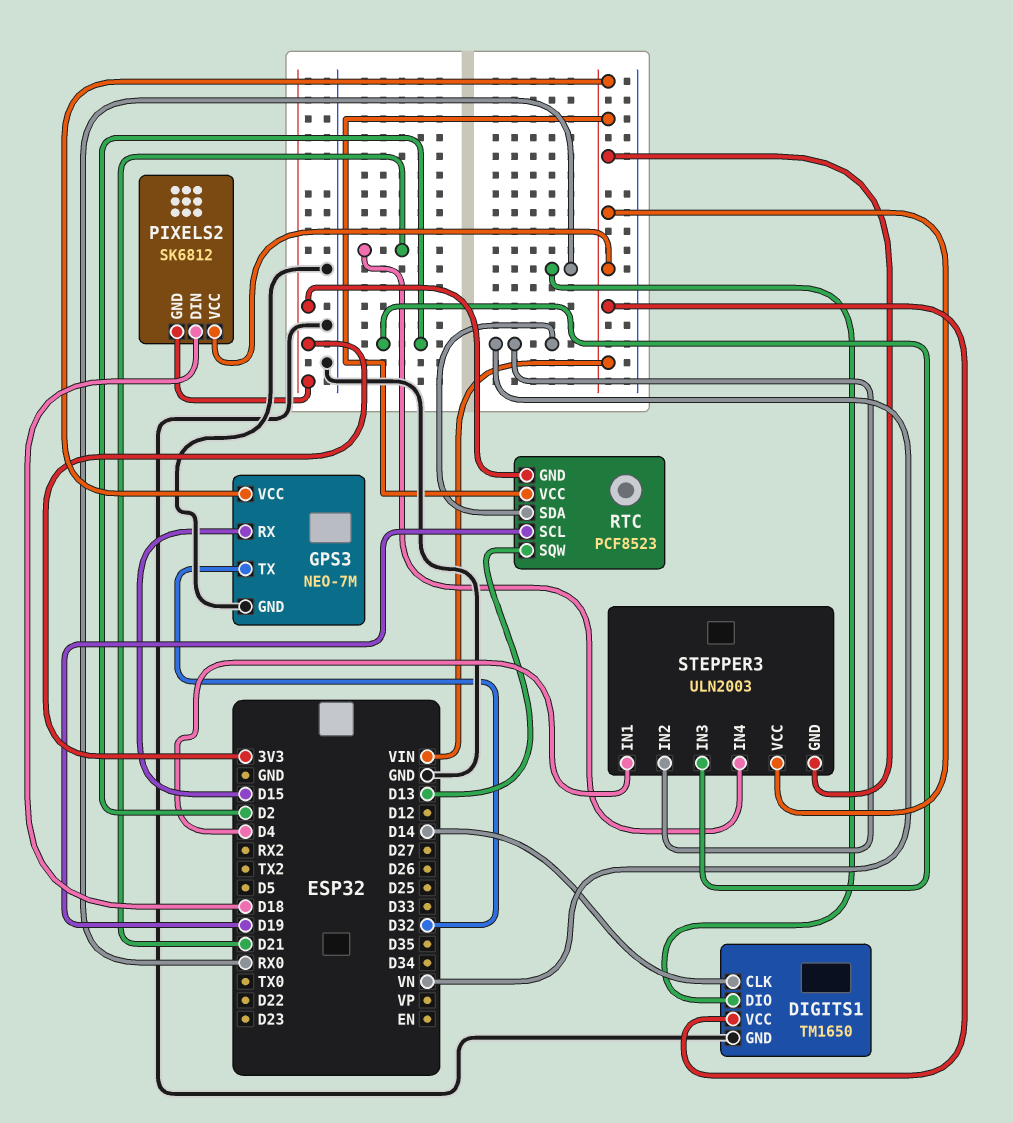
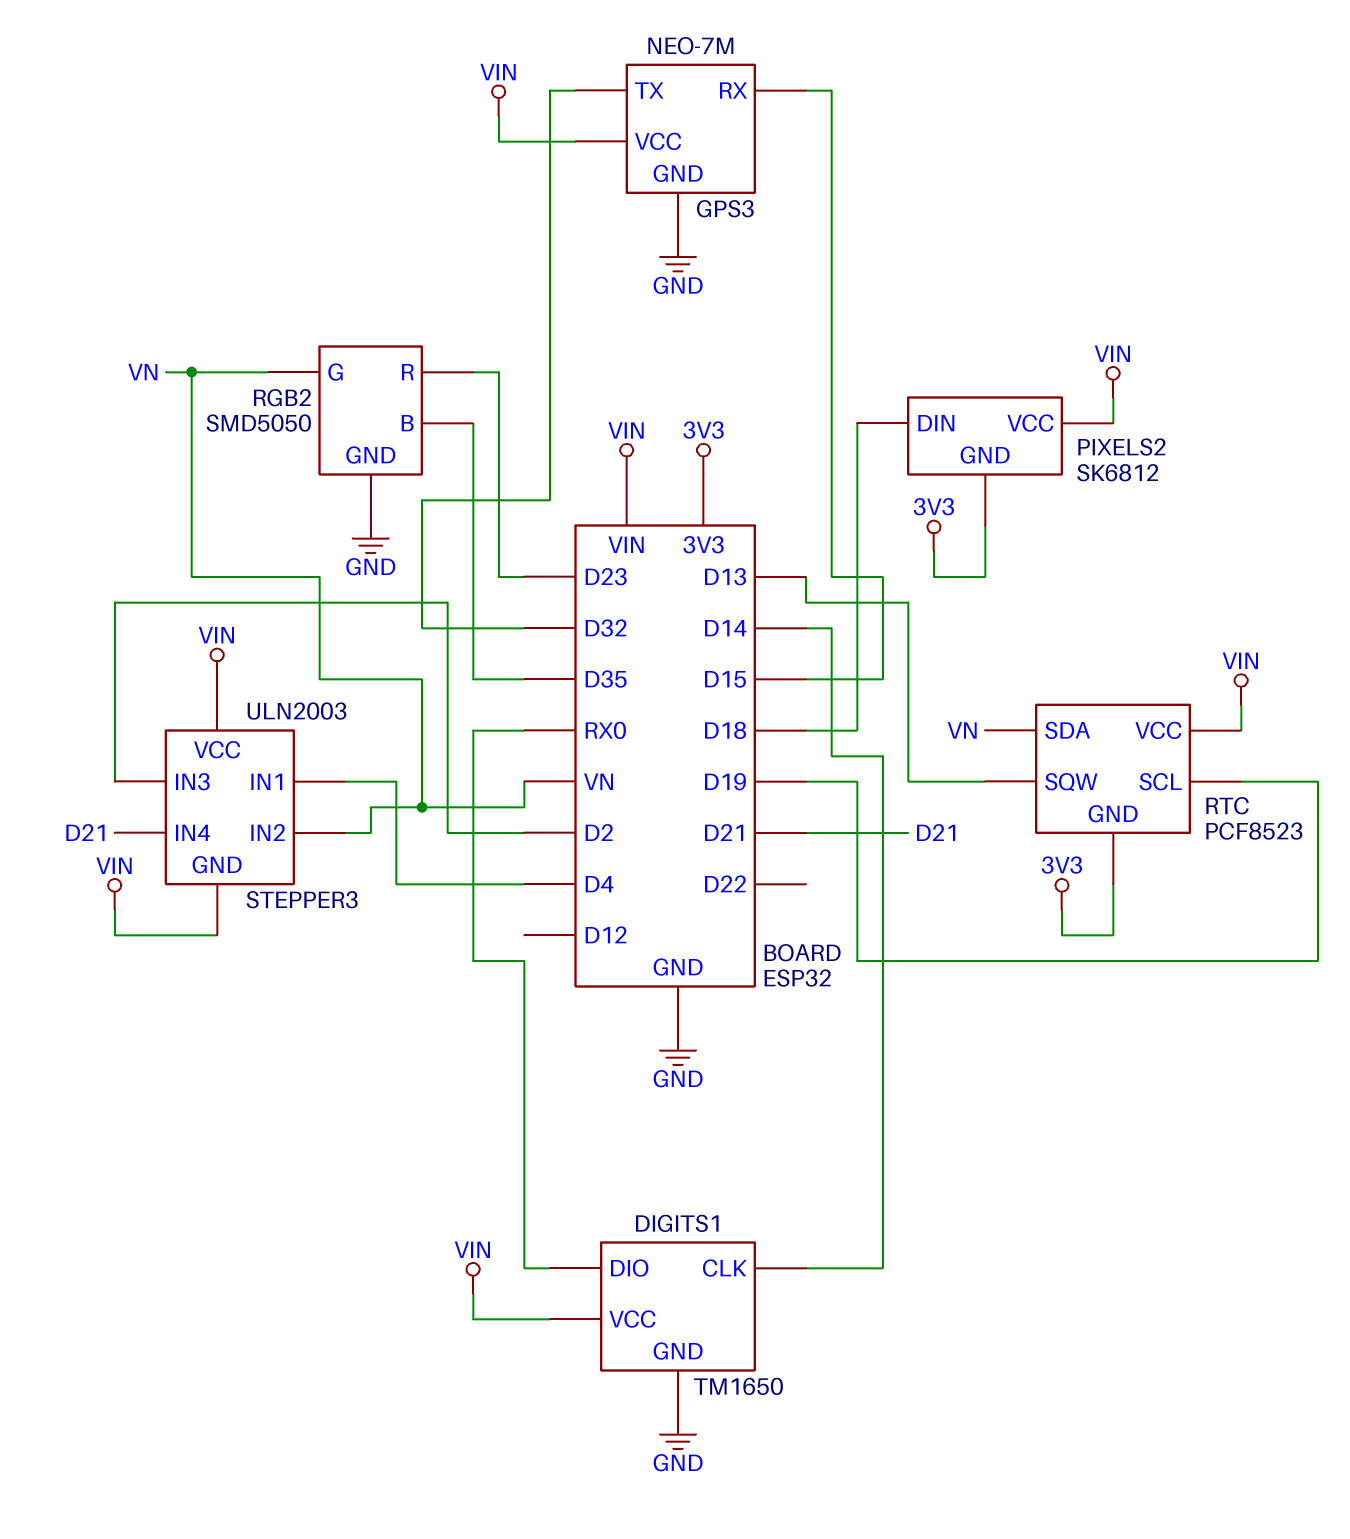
RGB2: none -> SMD5050
RGB2 pin B: none -> D35
RGB2 pin G: none -> VN
RGB2 pin GND: none -> GND
RGB2 pin R: none -> D23

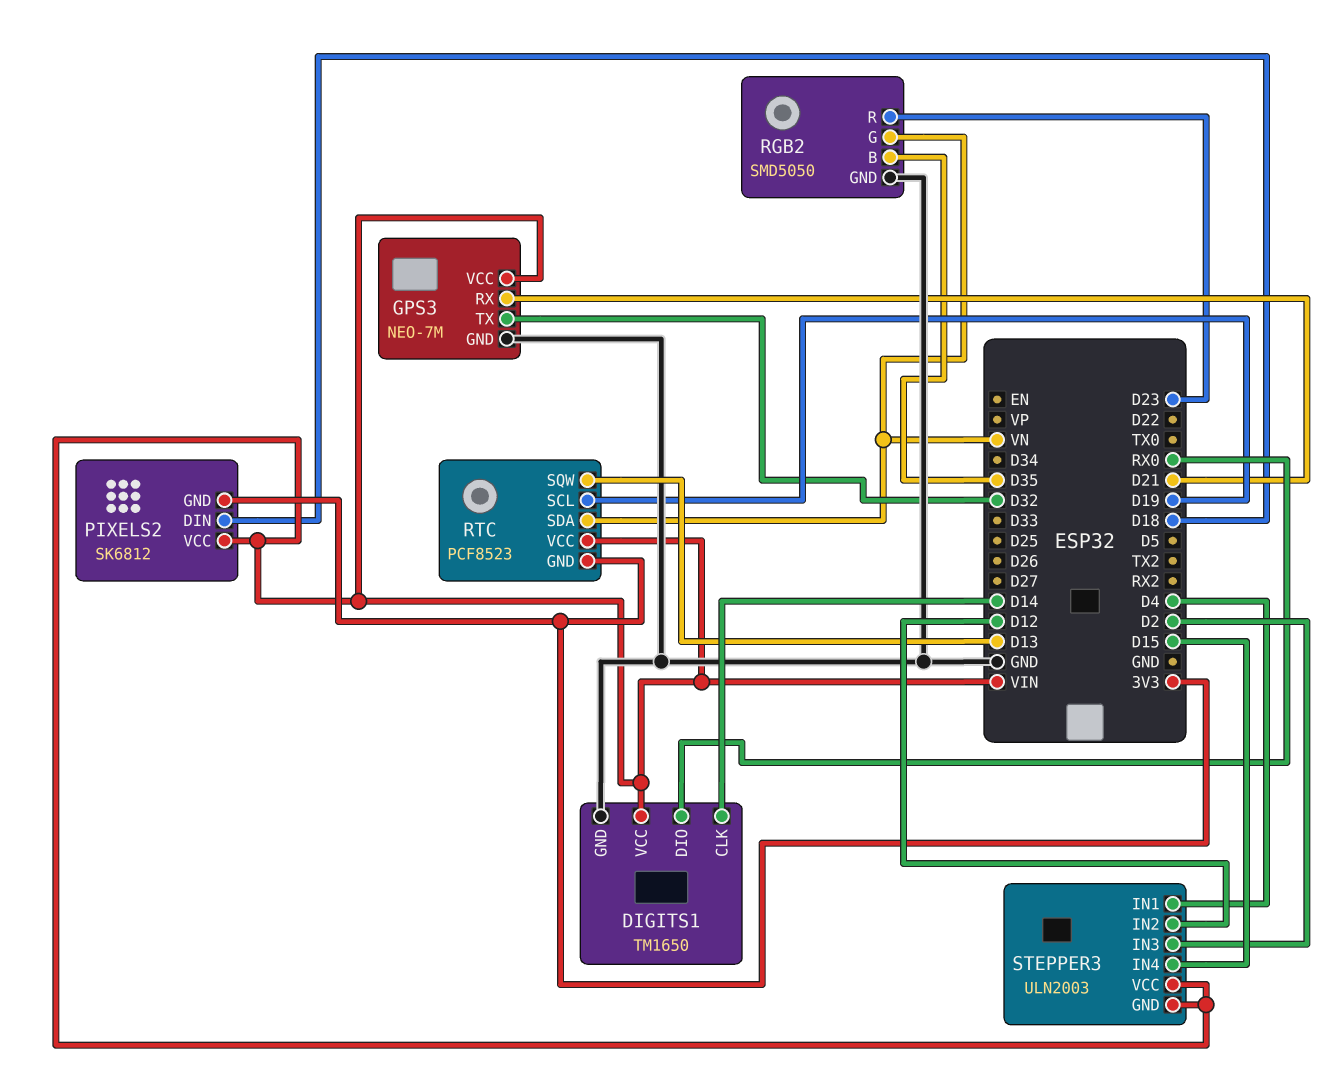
GPS3 pin RX: D15 -> D21
STEPPER3 pin IN2: VN -> D12
STEPPER3 pin IN4: D21 -> D15

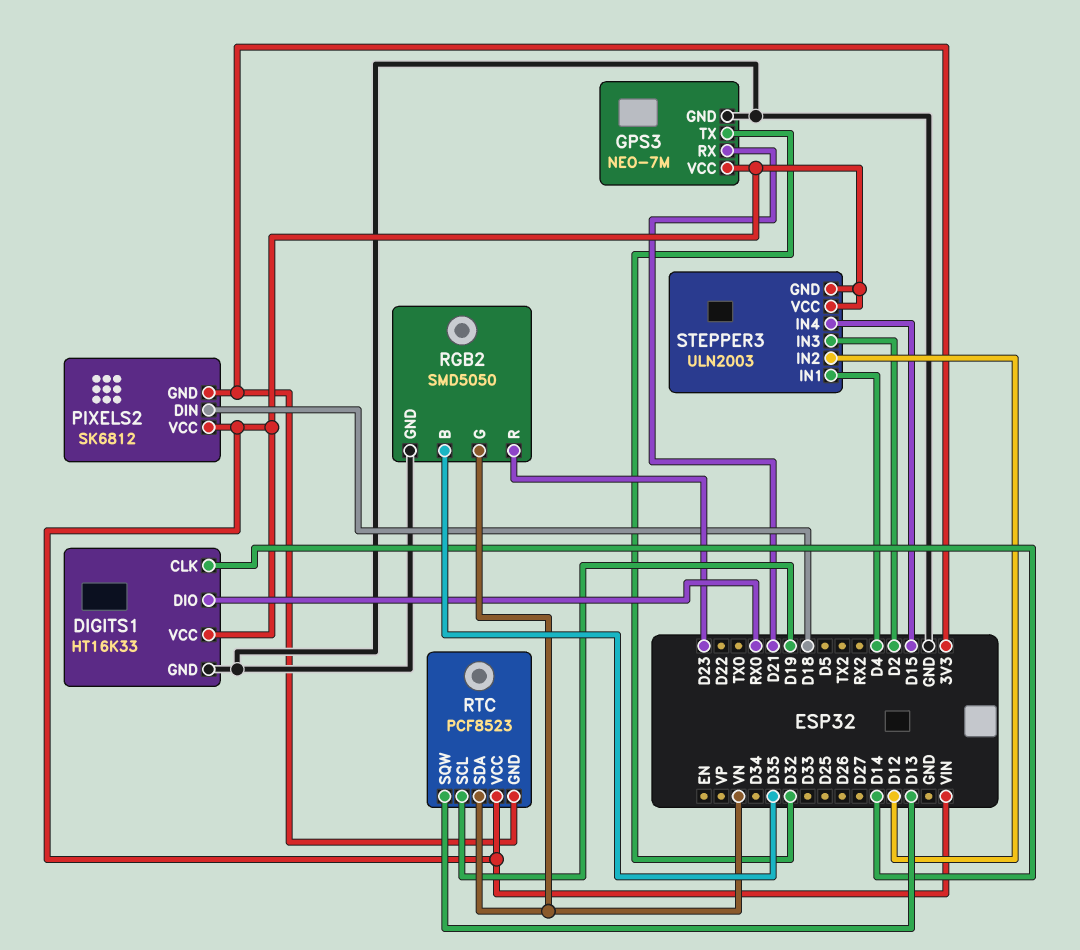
DIGITS1: TM1650 -> HT16K33

